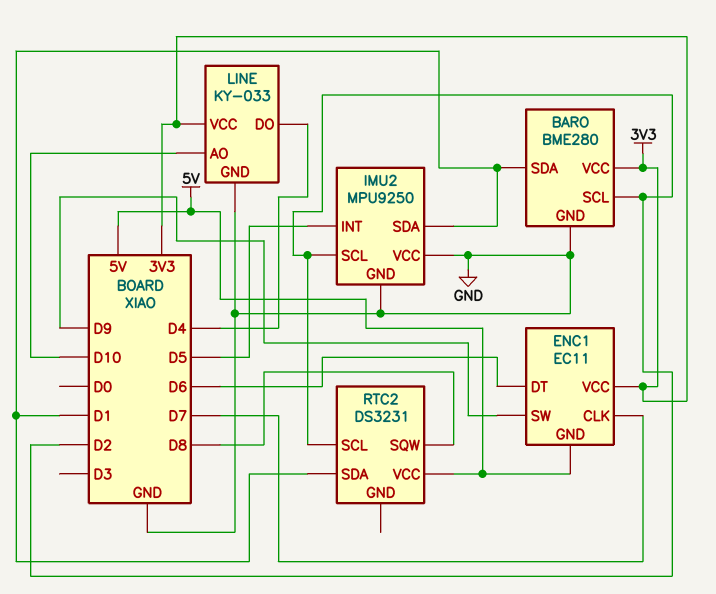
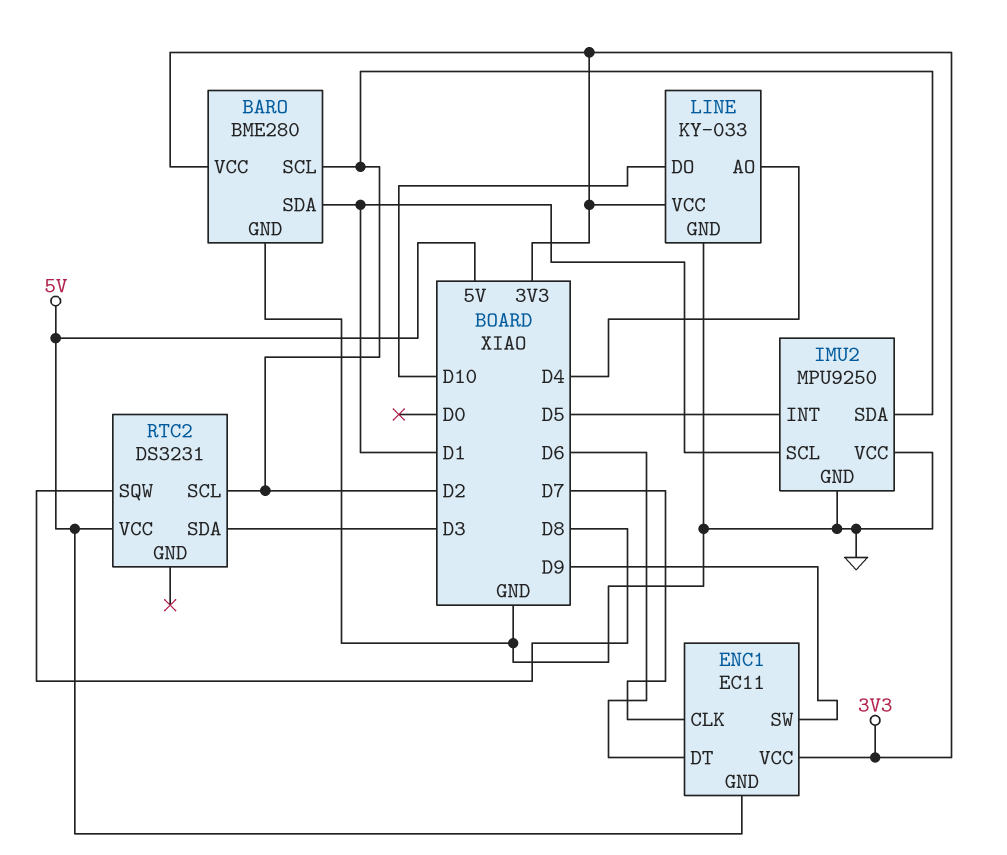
IMU2 pin SCL: D2 -> D1
IMU2 pin SDA: D1 -> D2
LINE pin AO: D10 -> D4
LINE pin DO: D4 -> D10
RTC2 pin SDA: D1 -> D3

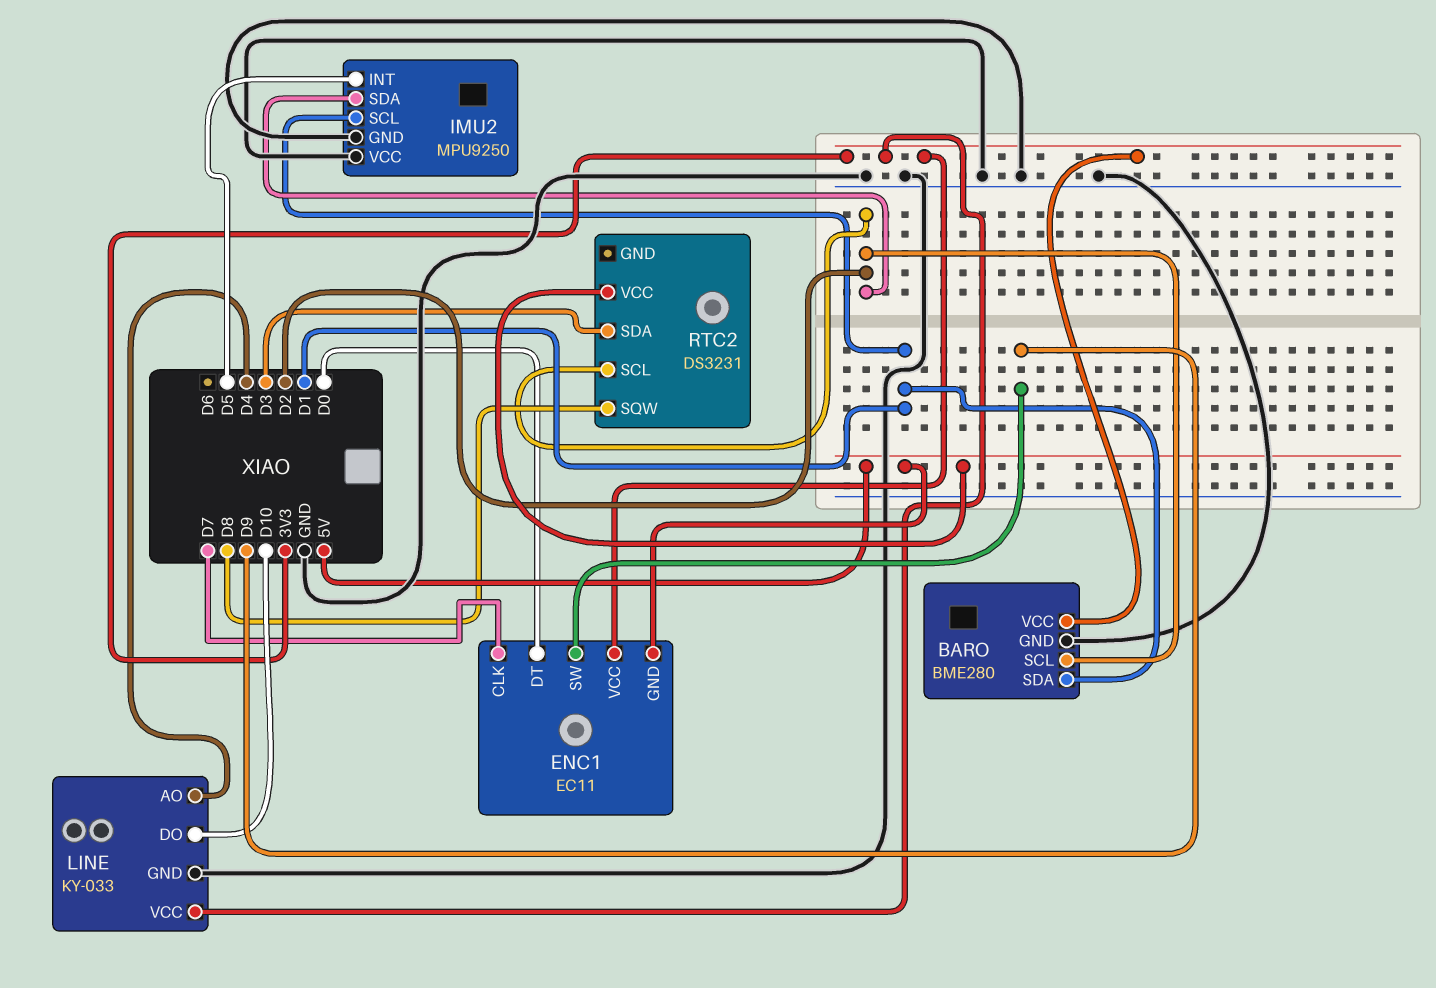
ENC1 pin DT: D6 -> D0

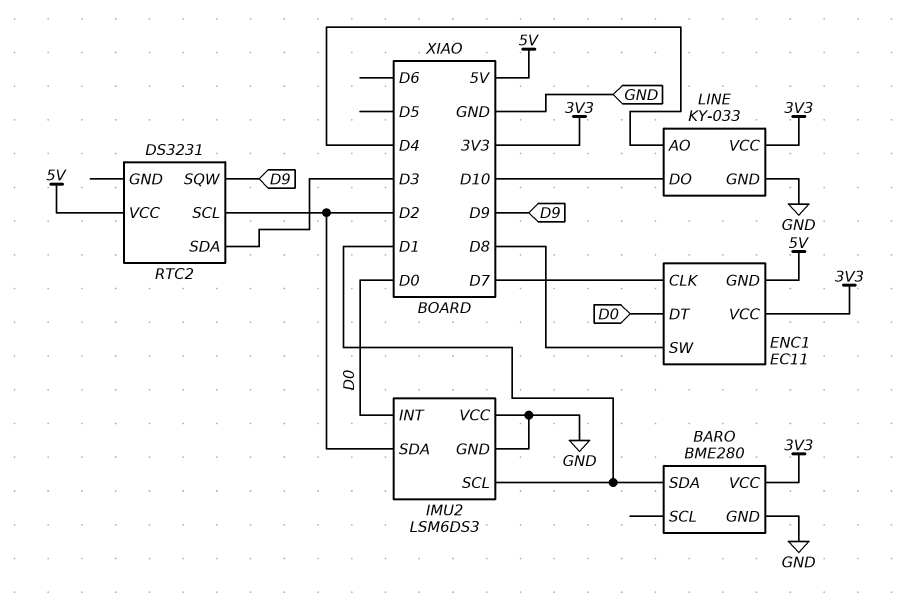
BARO pin SCL: D2 -> none
ENC1 pin SW: D9 -> D8
IMU2: MPU9250 -> LSM6DS3
IMU2 pin INT: D5 -> D0
RTC2 pin SQW: D8 -> D9

